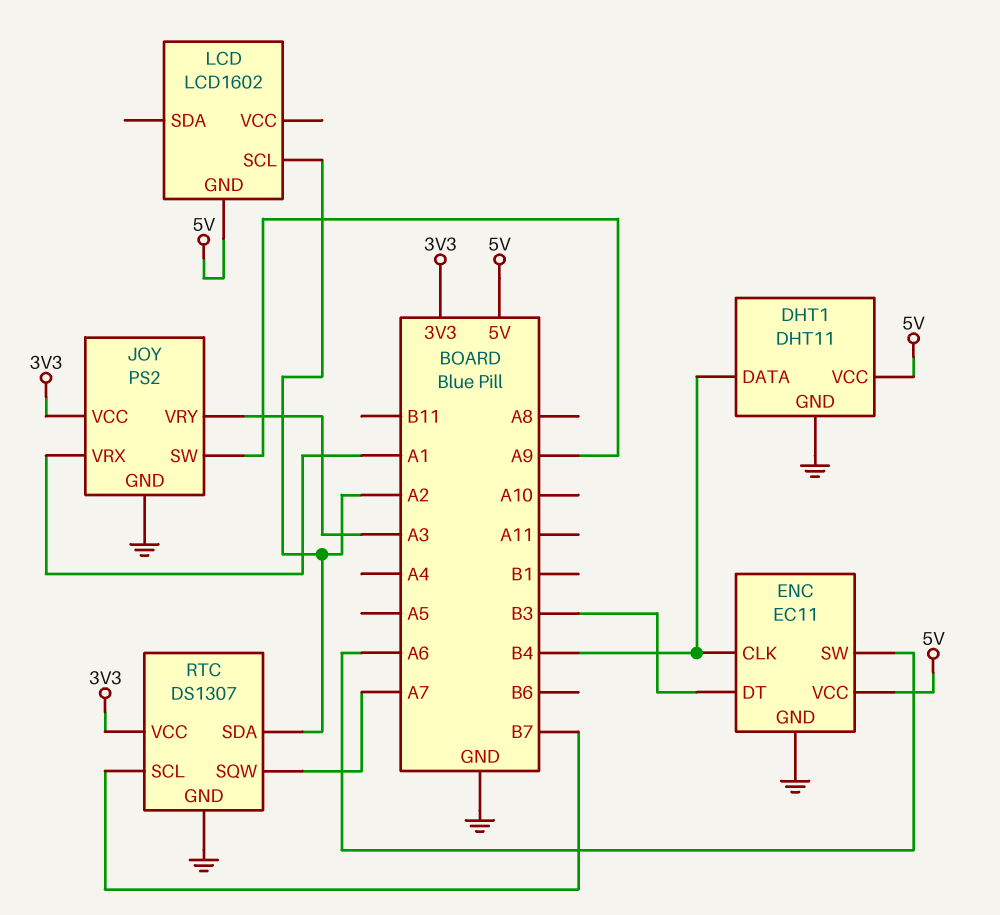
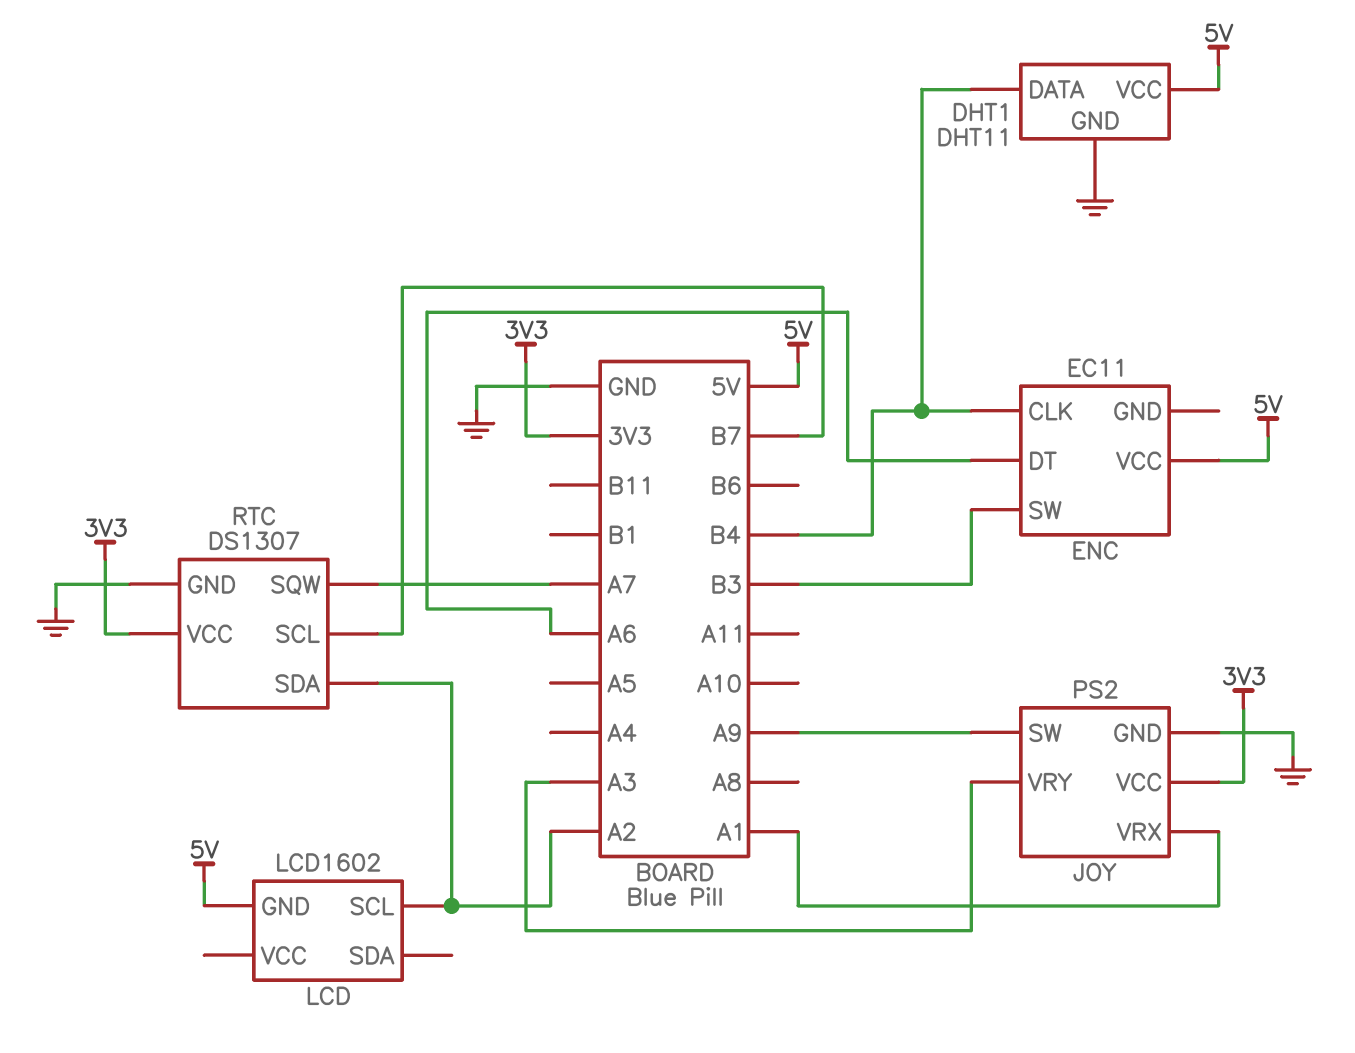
ENC pin DT: B3 -> A6
ENC pin GND: GND -> none
ENC pin SW: A6 -> B3

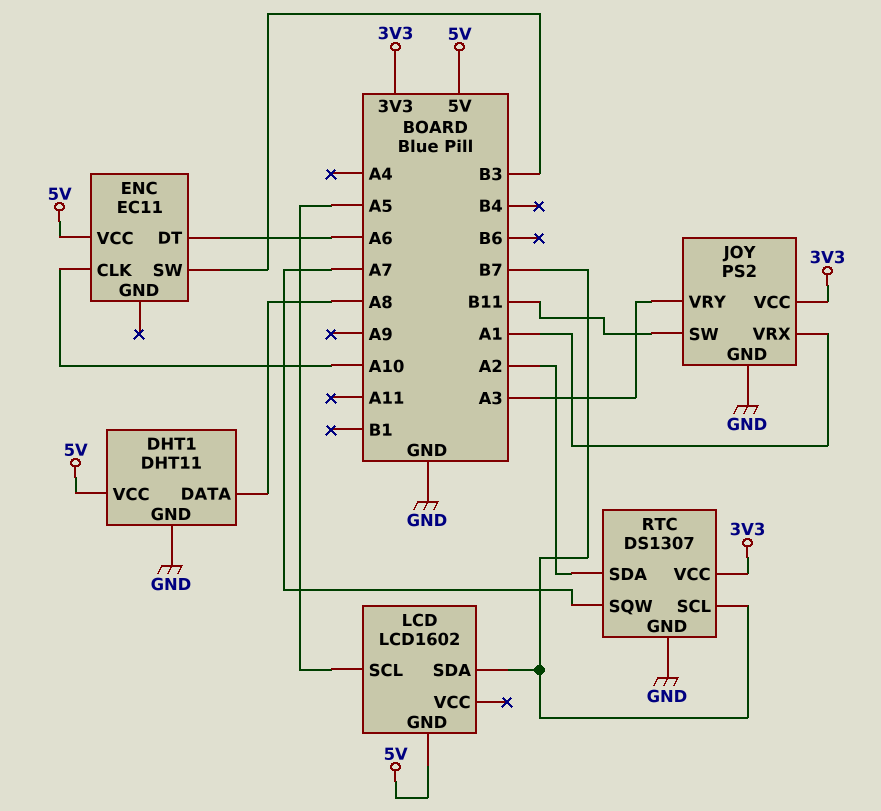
DHT1 pin DATA: B4 -> A8
ENC pin CLK: B4 -> A10
JOY pin SW: A9 -> B11
LCD pin SCL: A2 -> A5
LCD pin SDA: none -> B7

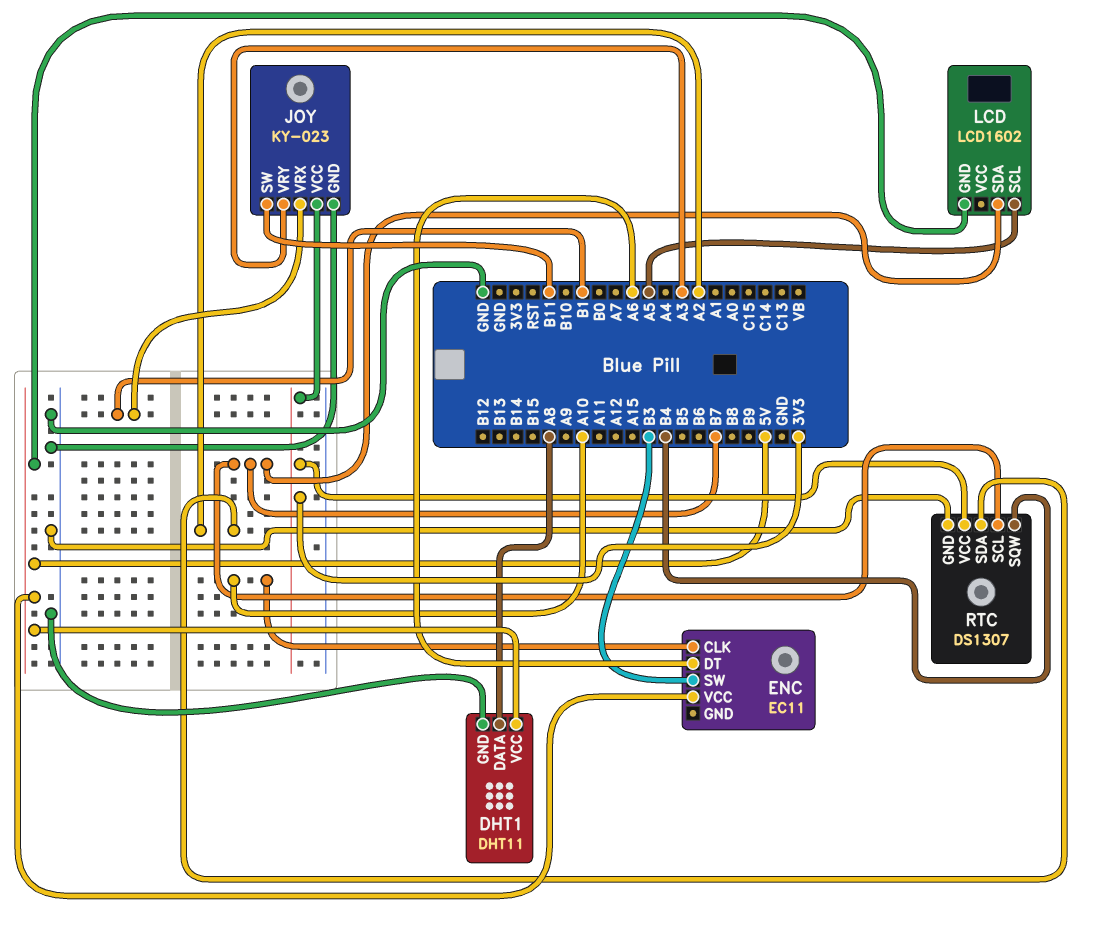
JOY: PS2 -> KY-023
JOY pin VRX: A1 -> B1
RTC pin SQW: A7 -> B4

